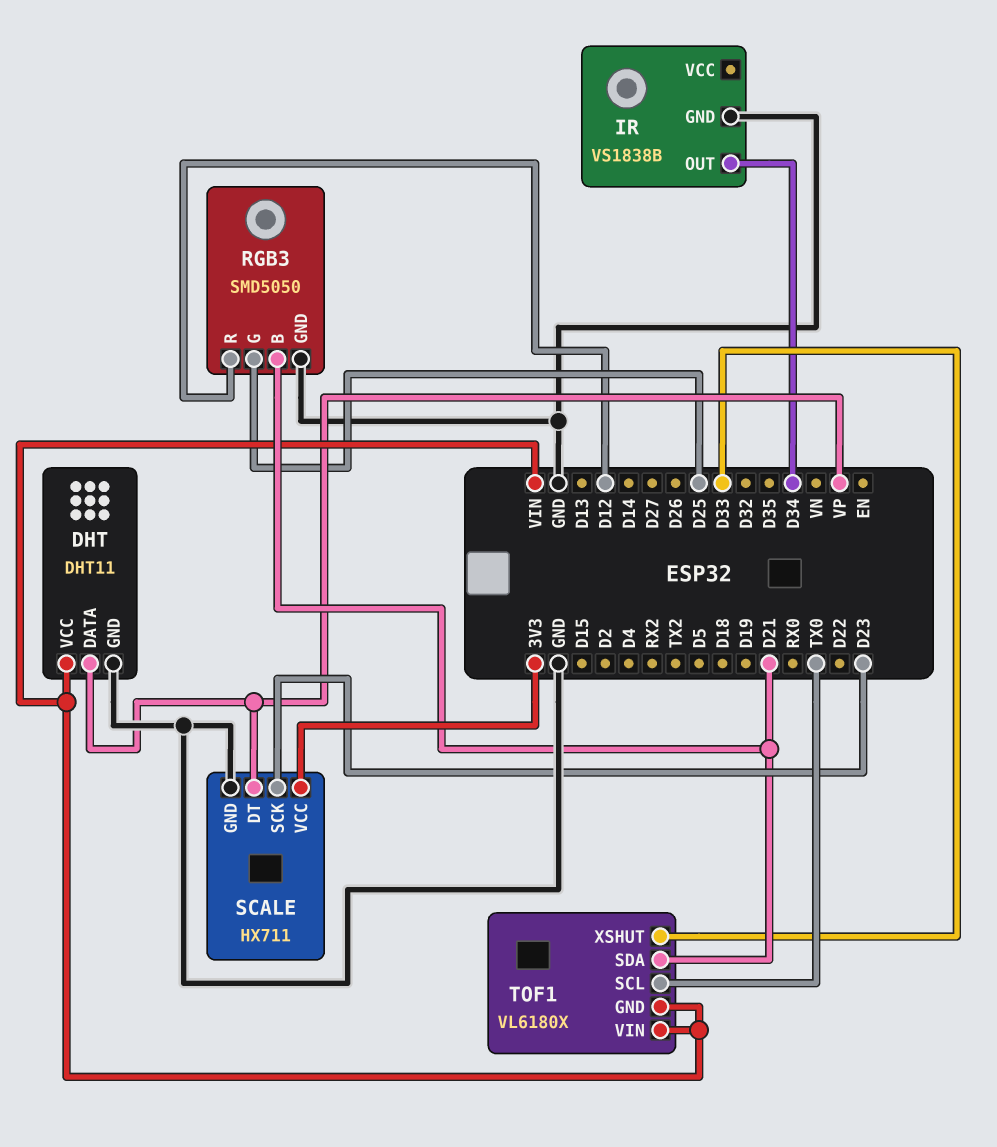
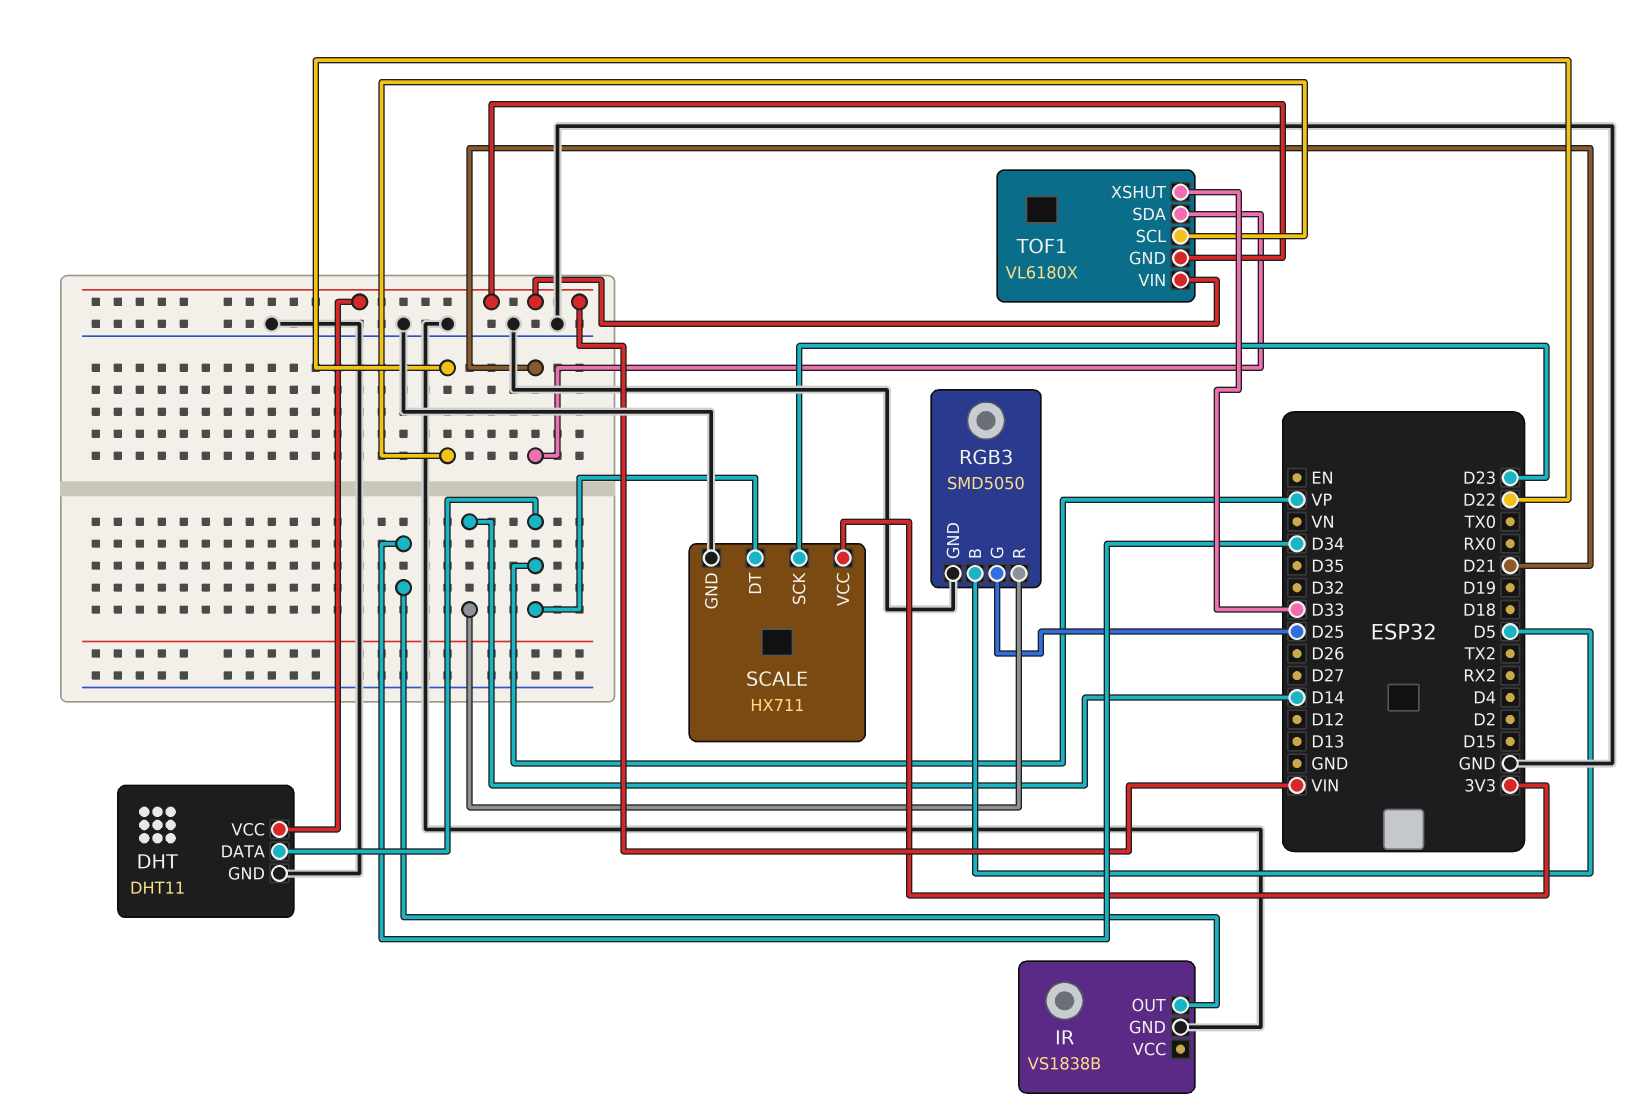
RGB3 pin B: D21 -> D5
RGB3 pin R: D12 -> D14
TOF1 pin SCL: TX0 -> D22

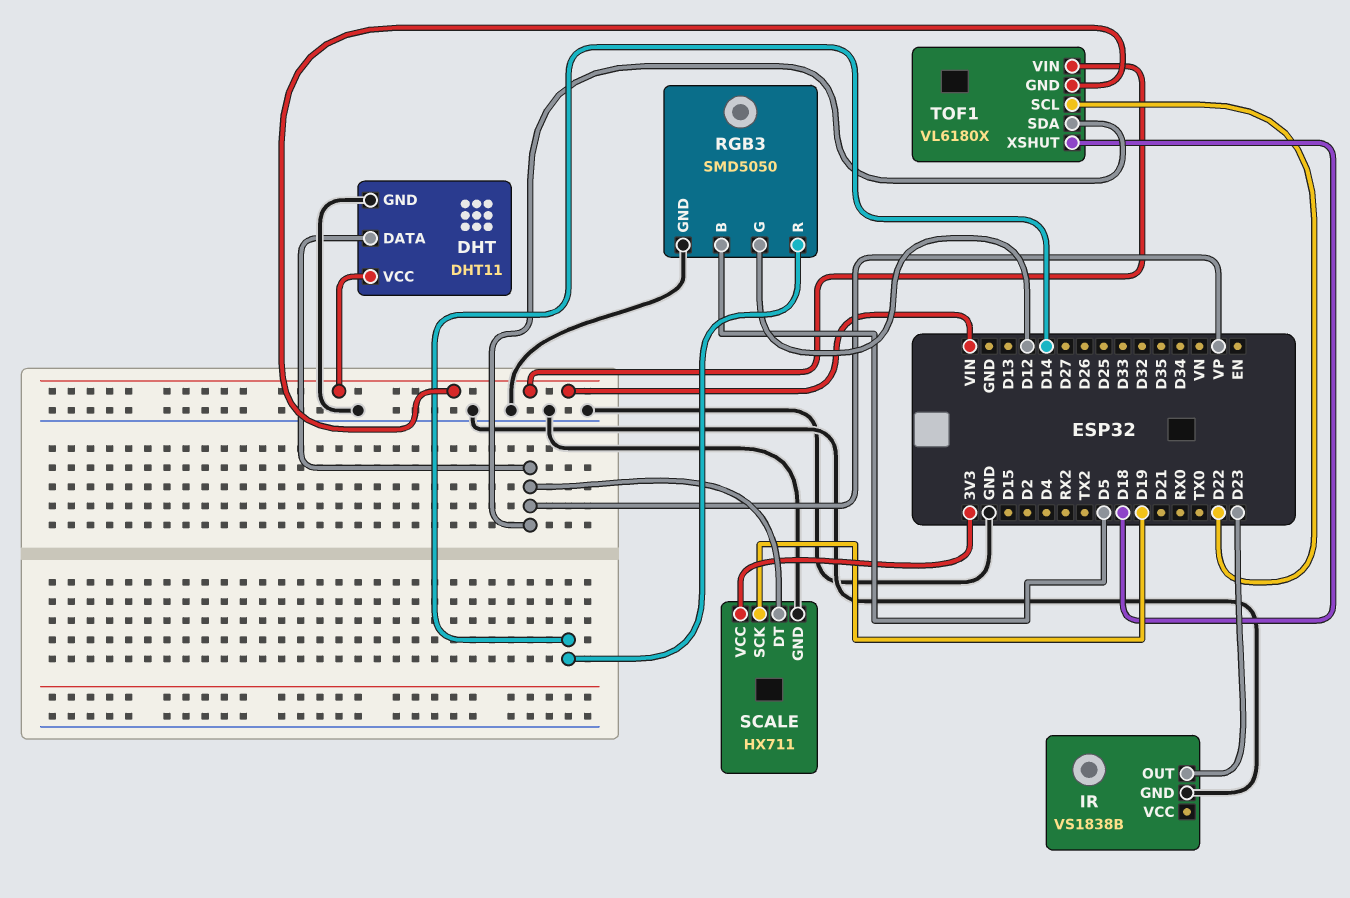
IR pin OUT: D34 -> D23
RGB3 pin G: D25 -> D12
SCALE pin SCK: D23 -> D19
TOF1 pin SDA: D21 -> VP
TOF1 pin XSHUT: D33 -> D18

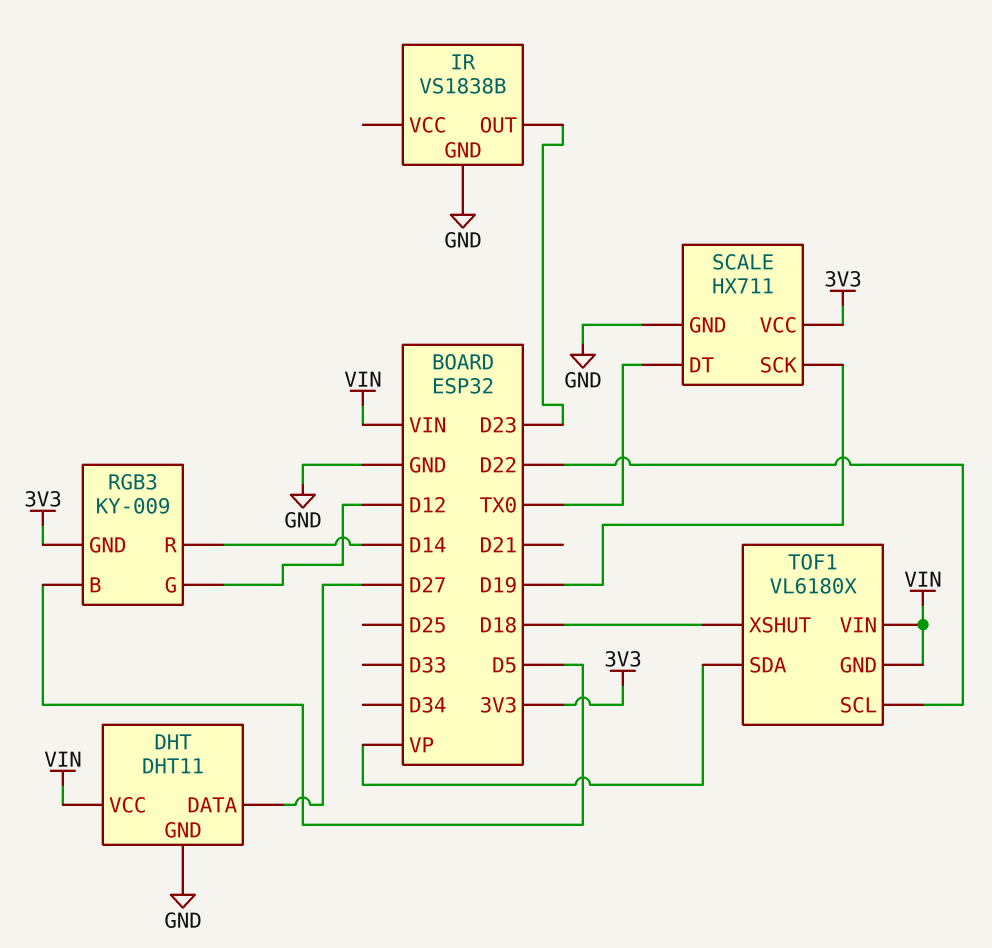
DHT pin DATA: VP -> D27
RGB3: SMD5050 -> KY-009
RGB3 pin GND: GND -> 3V3
SCALE pin DT: VP -> TX0

